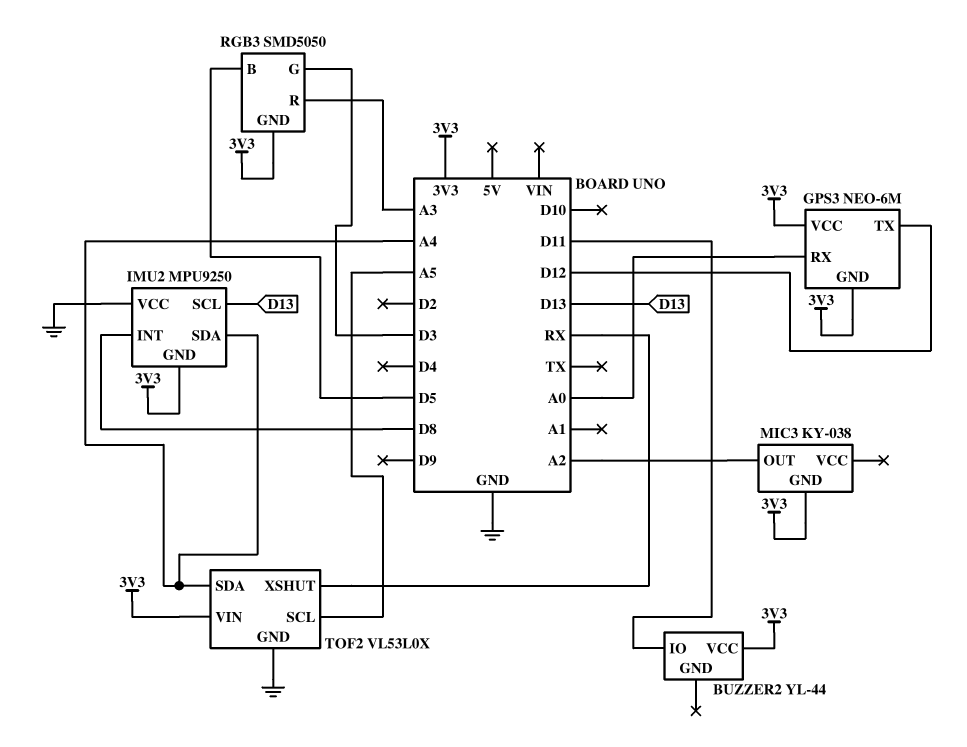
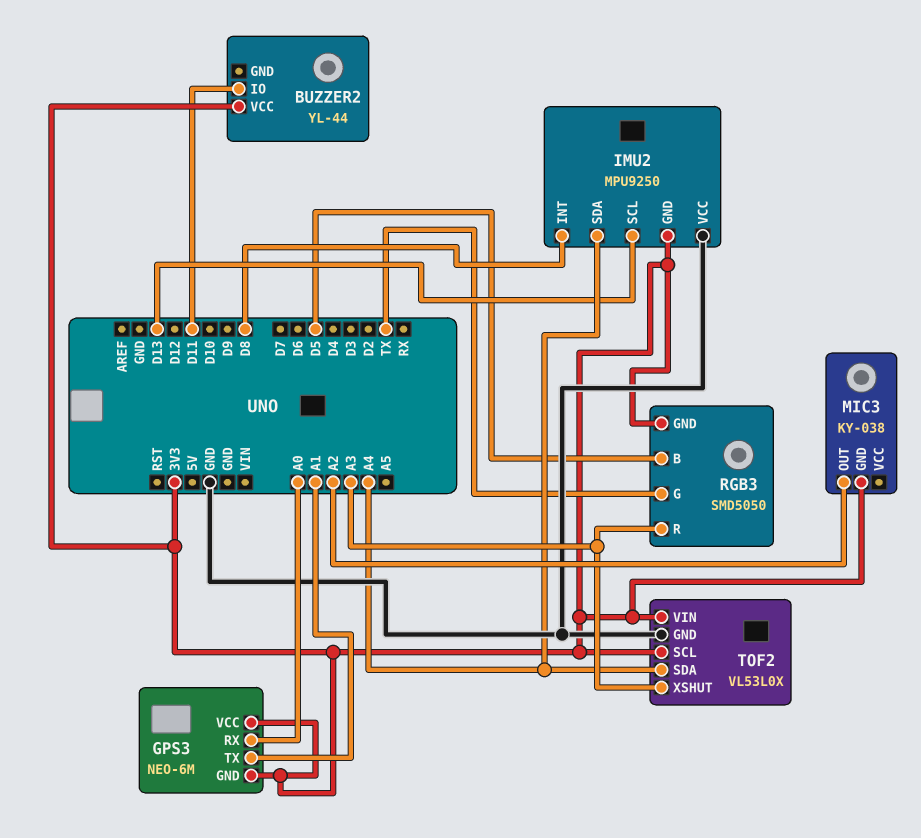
GPS3 pin TX: D12 -> A1
RGB3 pin G: D3 -> TX
TOF2 pin SCL: A5 -> 3V3
TOF2 pin XSHUT: RX -> A3

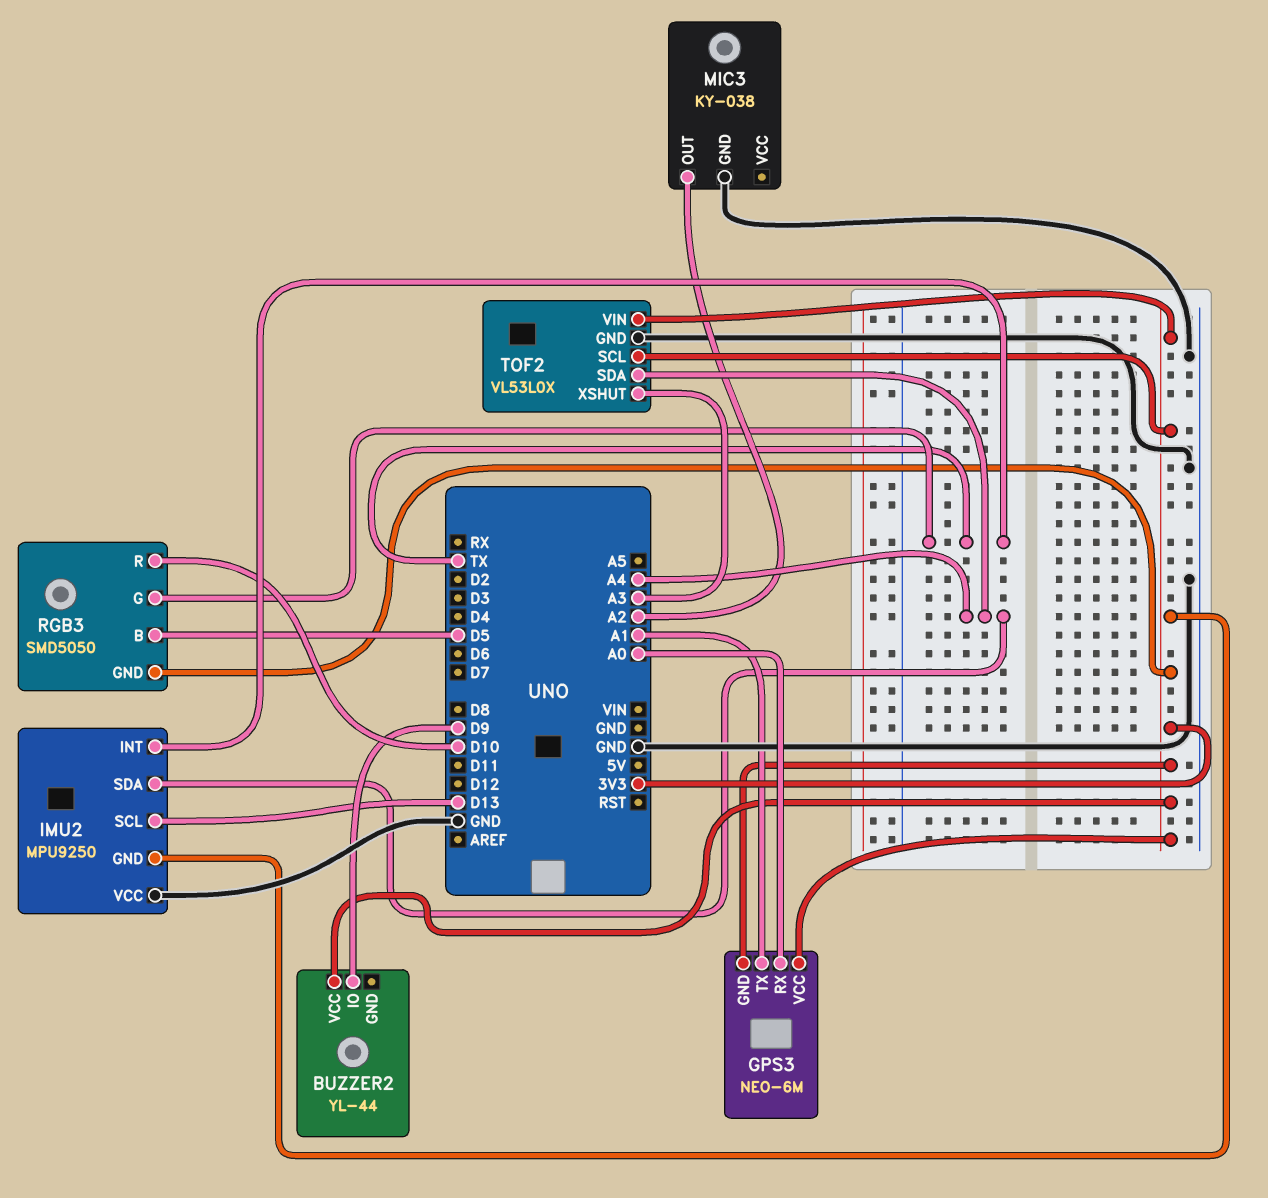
BUZZER2 pin IO: D11 -> D9
IMU2 pin INT: D8 -> TX
MIC3 pin GND: 3V3 -> GND
RGB3 pin R: A3 -> D10

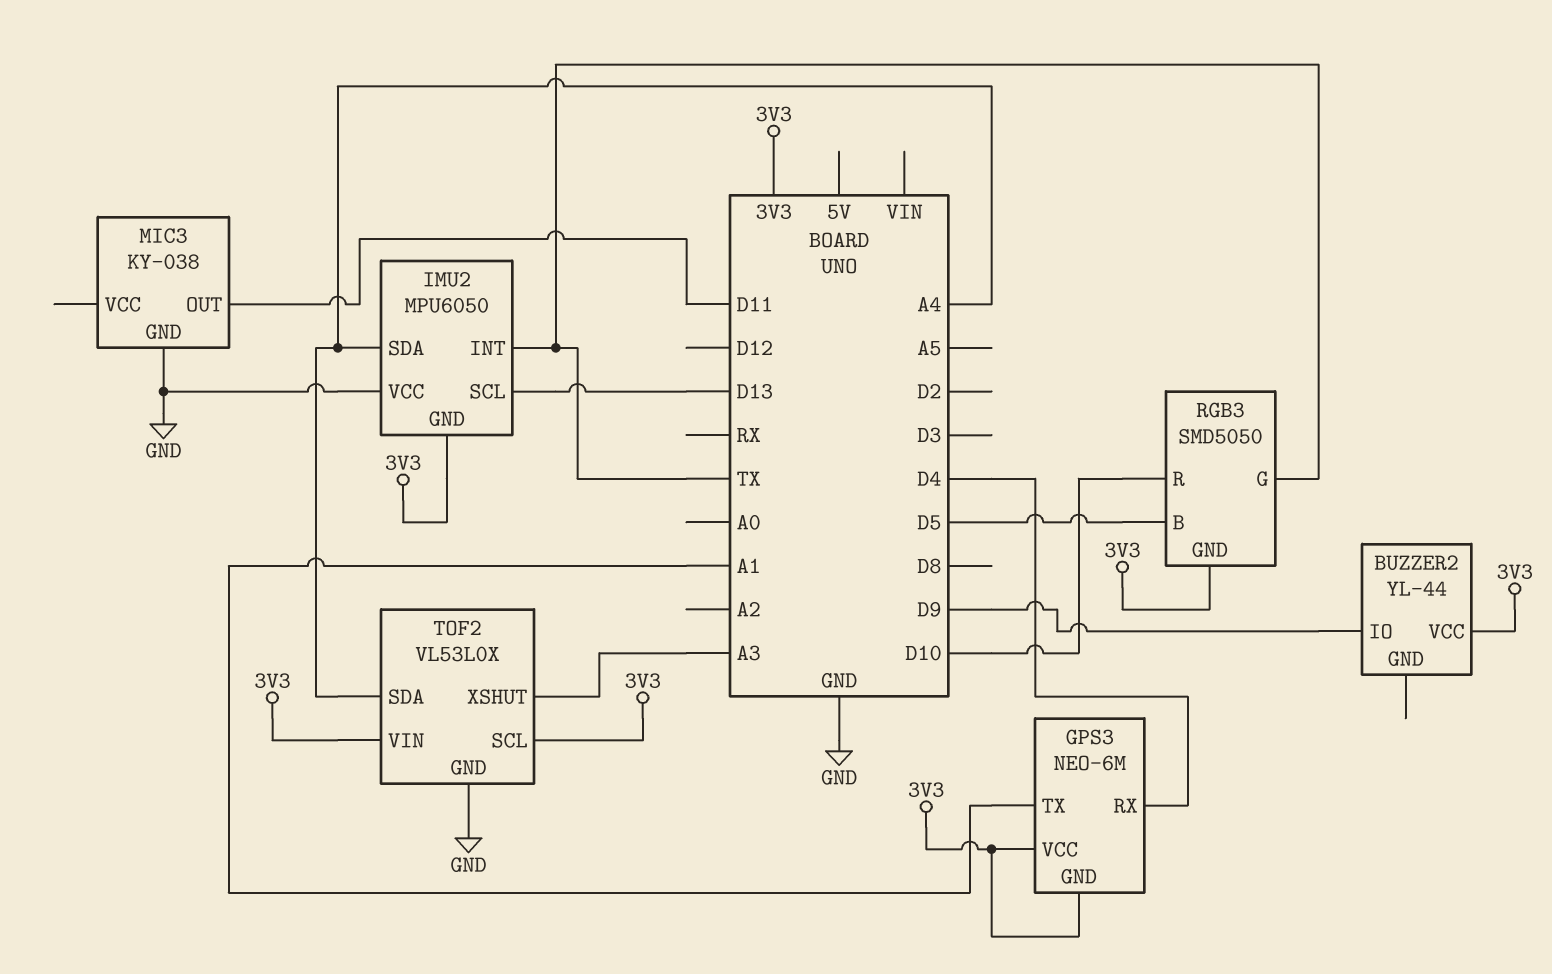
GPS3 pin RX: A0 -> D4
IMU2: MPU9250 -> MPU6050
MIC3 pin OUT: A2 -> D11

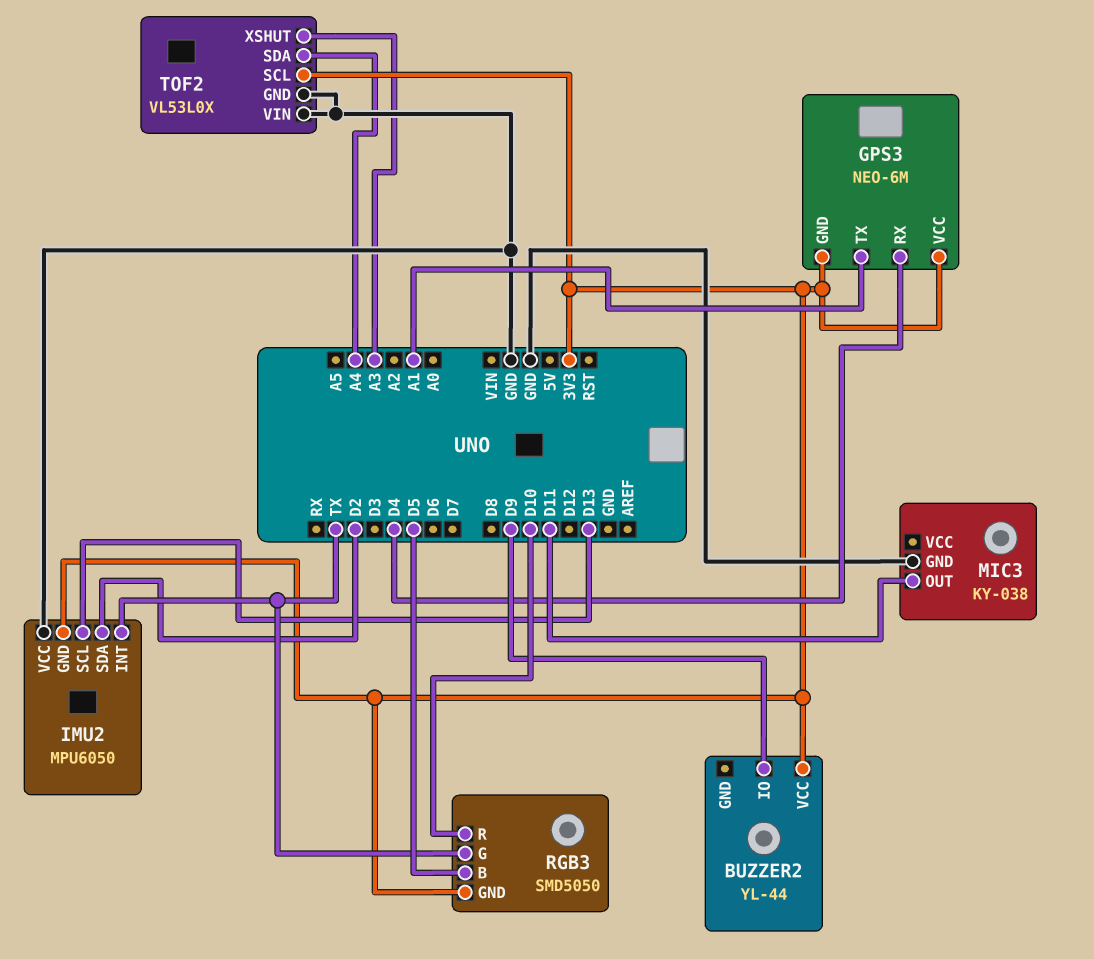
IMU2 pin SDA: A4 -> D2
TOF2 pin VIN: 3V3 -> GND

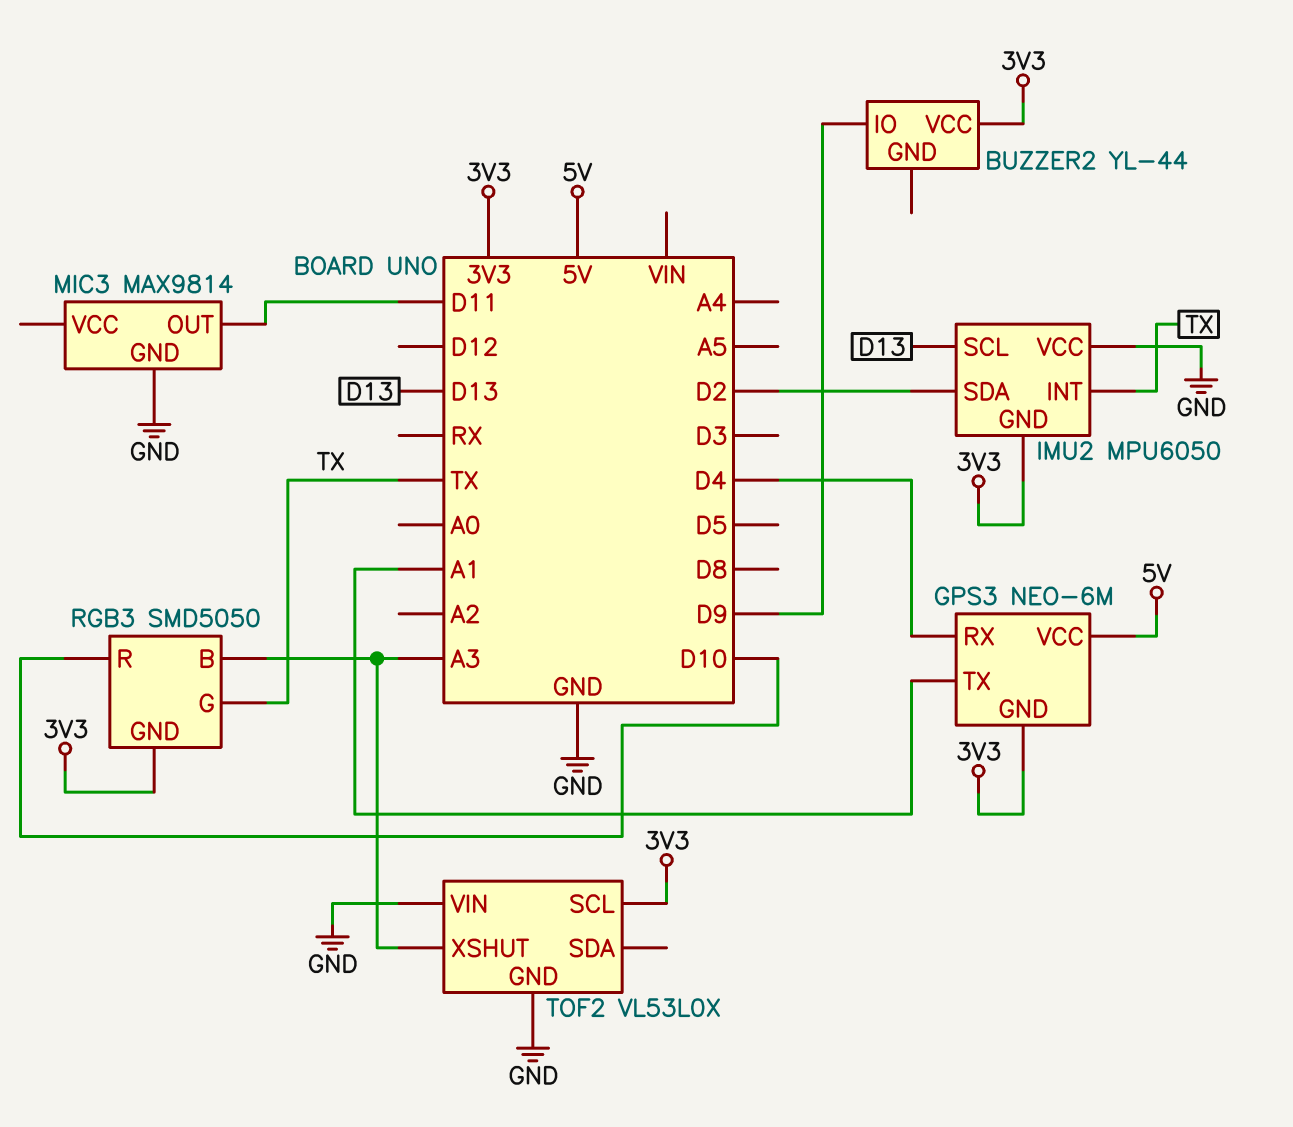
GPS3 pin VCC: 3V3 -> 5V
MIC3: KY-038 -> MAX9814
RGB3 pin B: D5 -> A3
TOF2 pin SDA: A4 -> none

